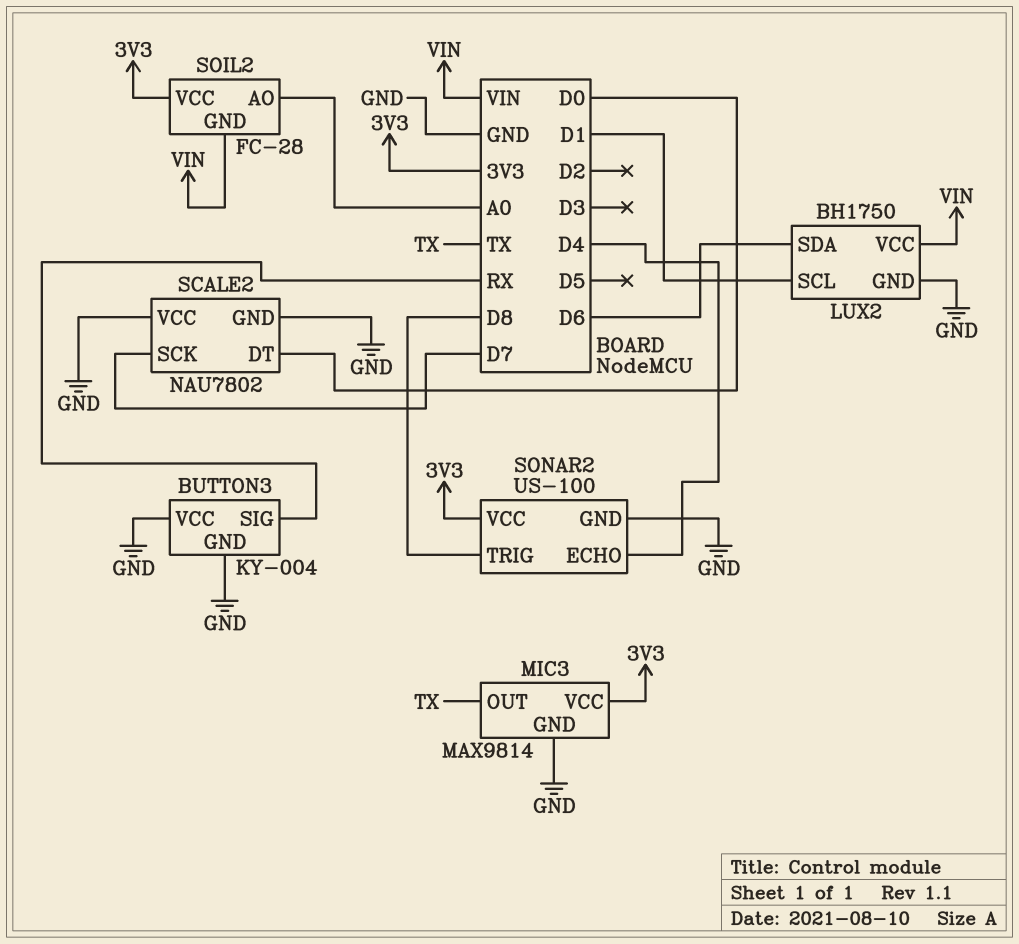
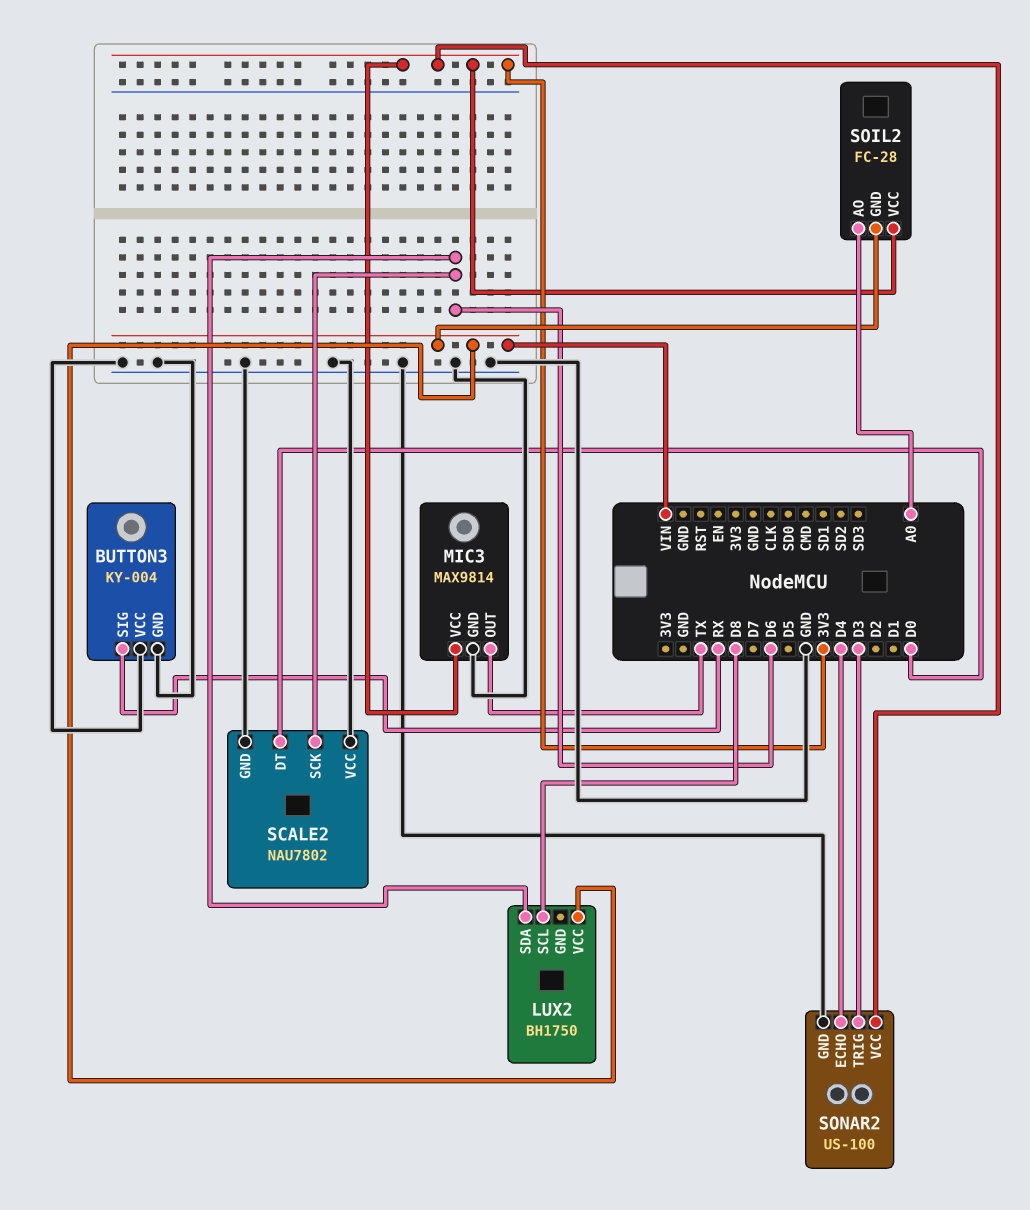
LUX2 pin GND: GND -> none
LUX2 pin SCL: D1 -> D8
SCALE2 pin SCK: D7 -> D6
SONAR2 pin TRIG: D8 -> D3

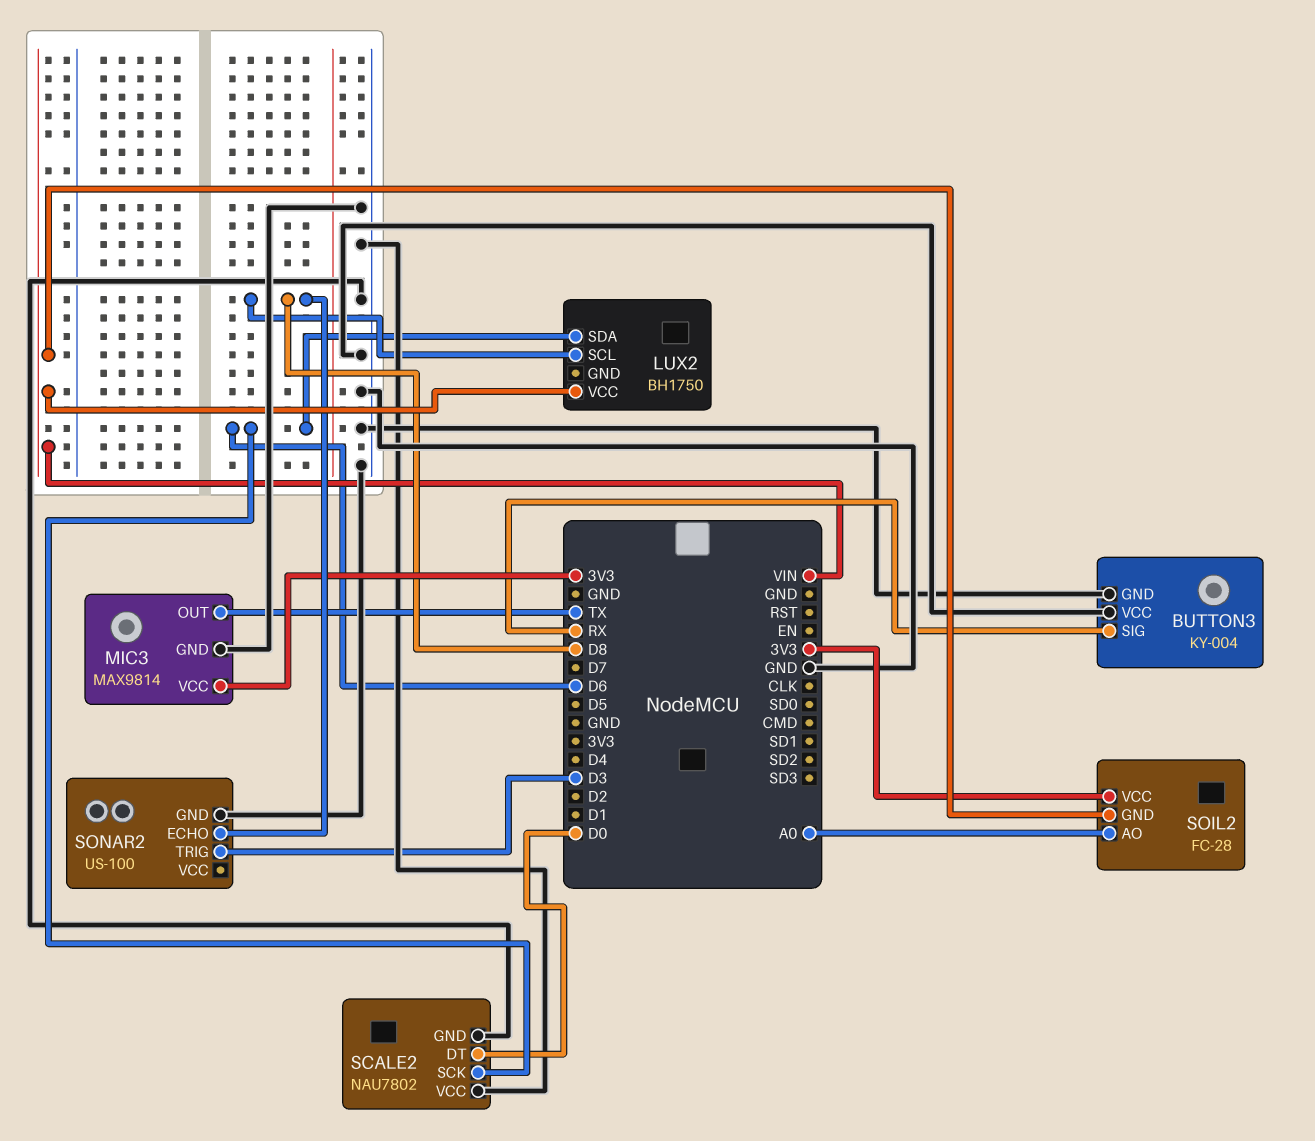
SONAR2 pin ECHO: D4 -> D8
SONAR2 pin VCC: 3V3 -> none

